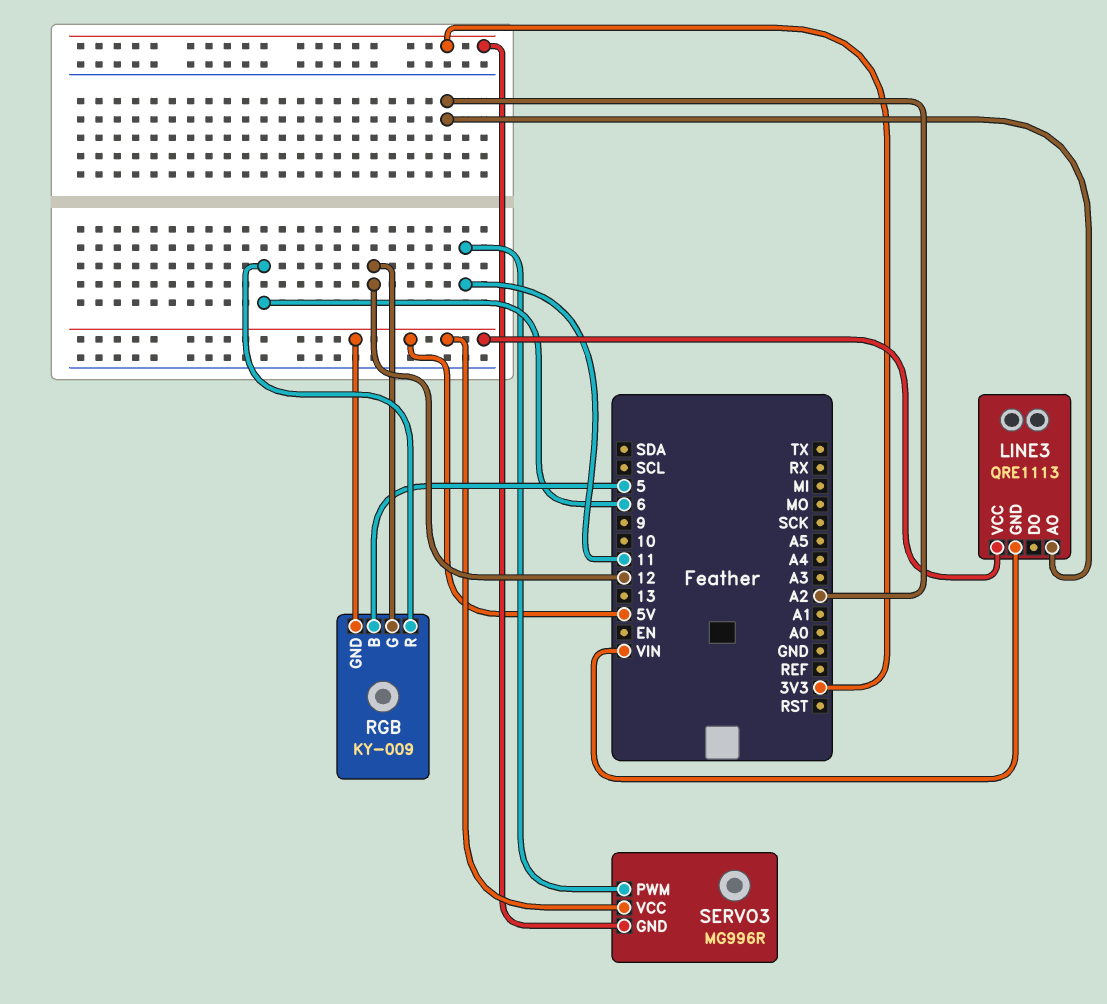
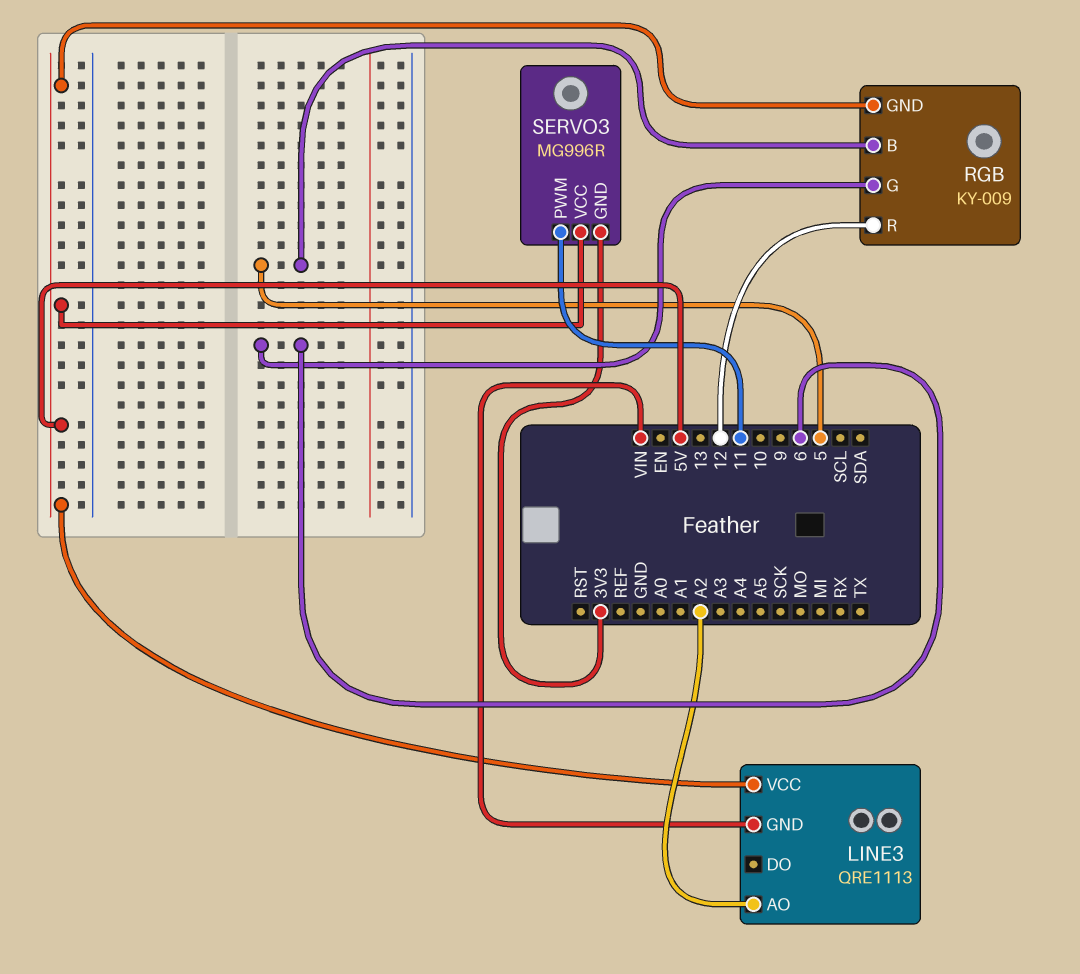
RGB pin G: 12 -> 6
RGB pin R: 6 -> 12

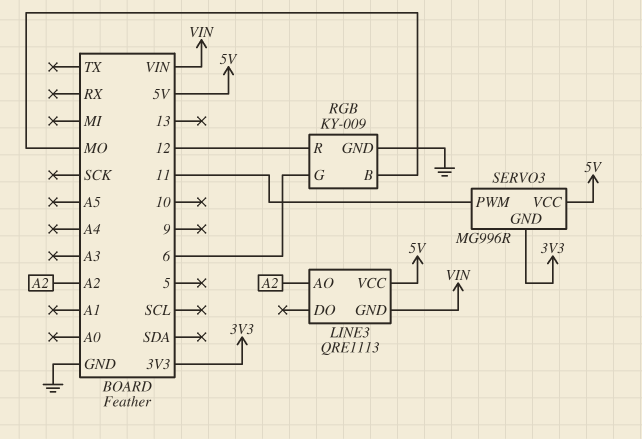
RGB pin B: 5 -> MO
RGB pin GND: 5V -> GND

